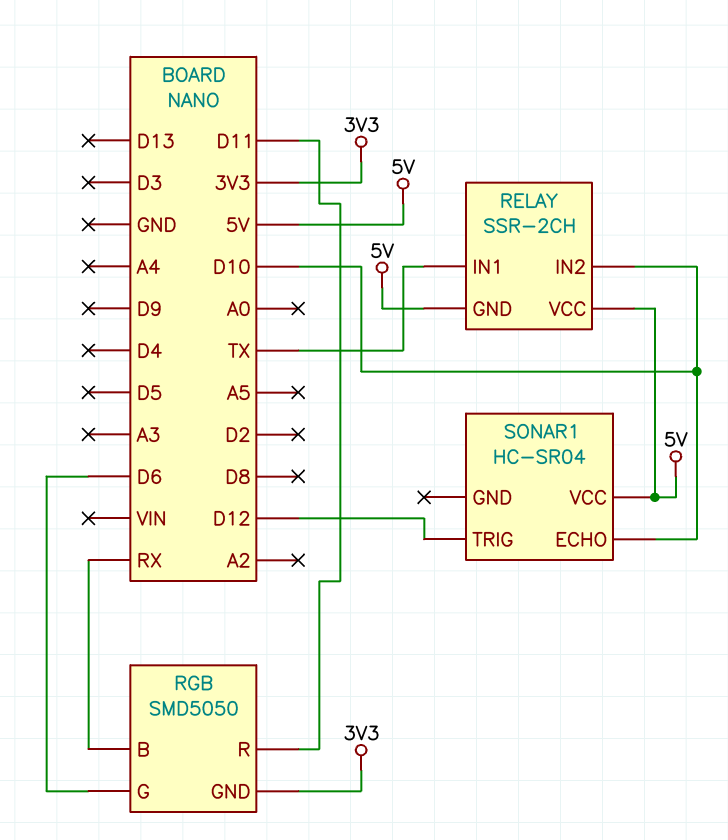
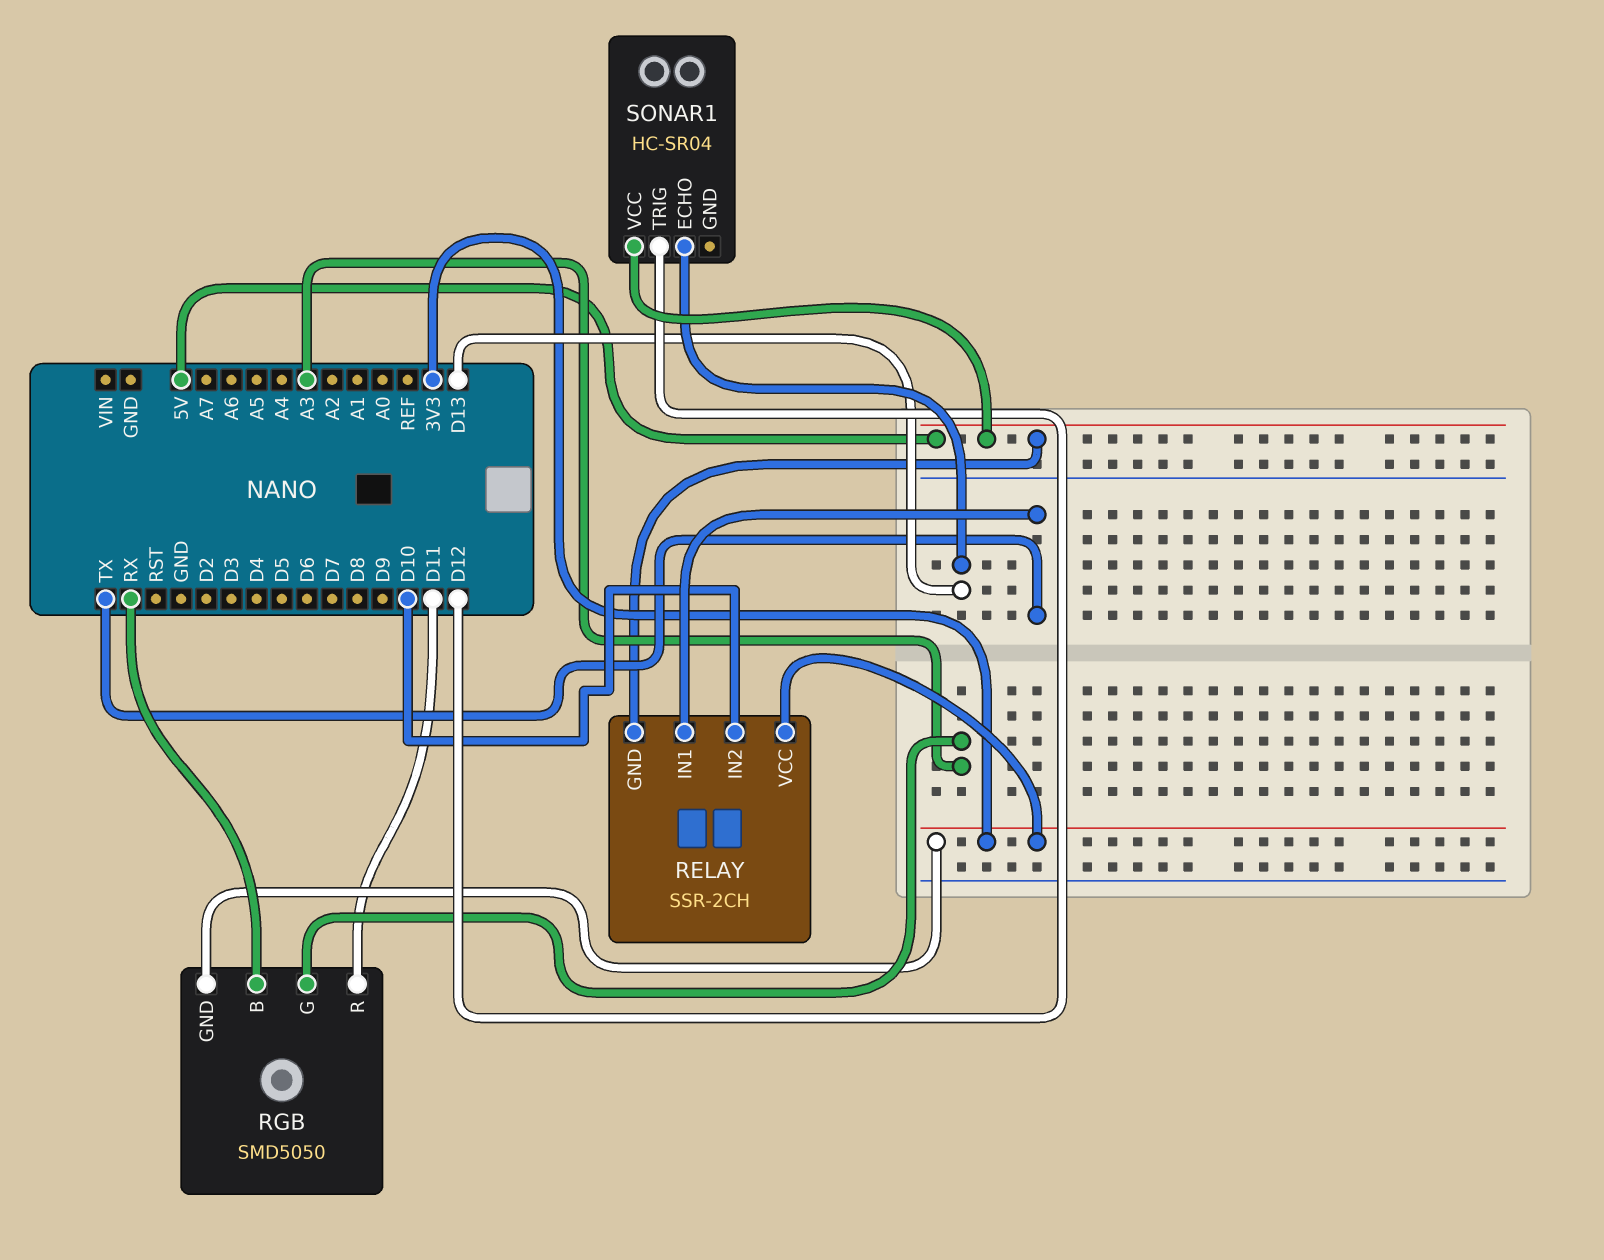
RELAY pin VCC: 5V -> 3V3
RGB pin G: D6 -> A3
SONAR1 pin ECHO: D10 -> D13

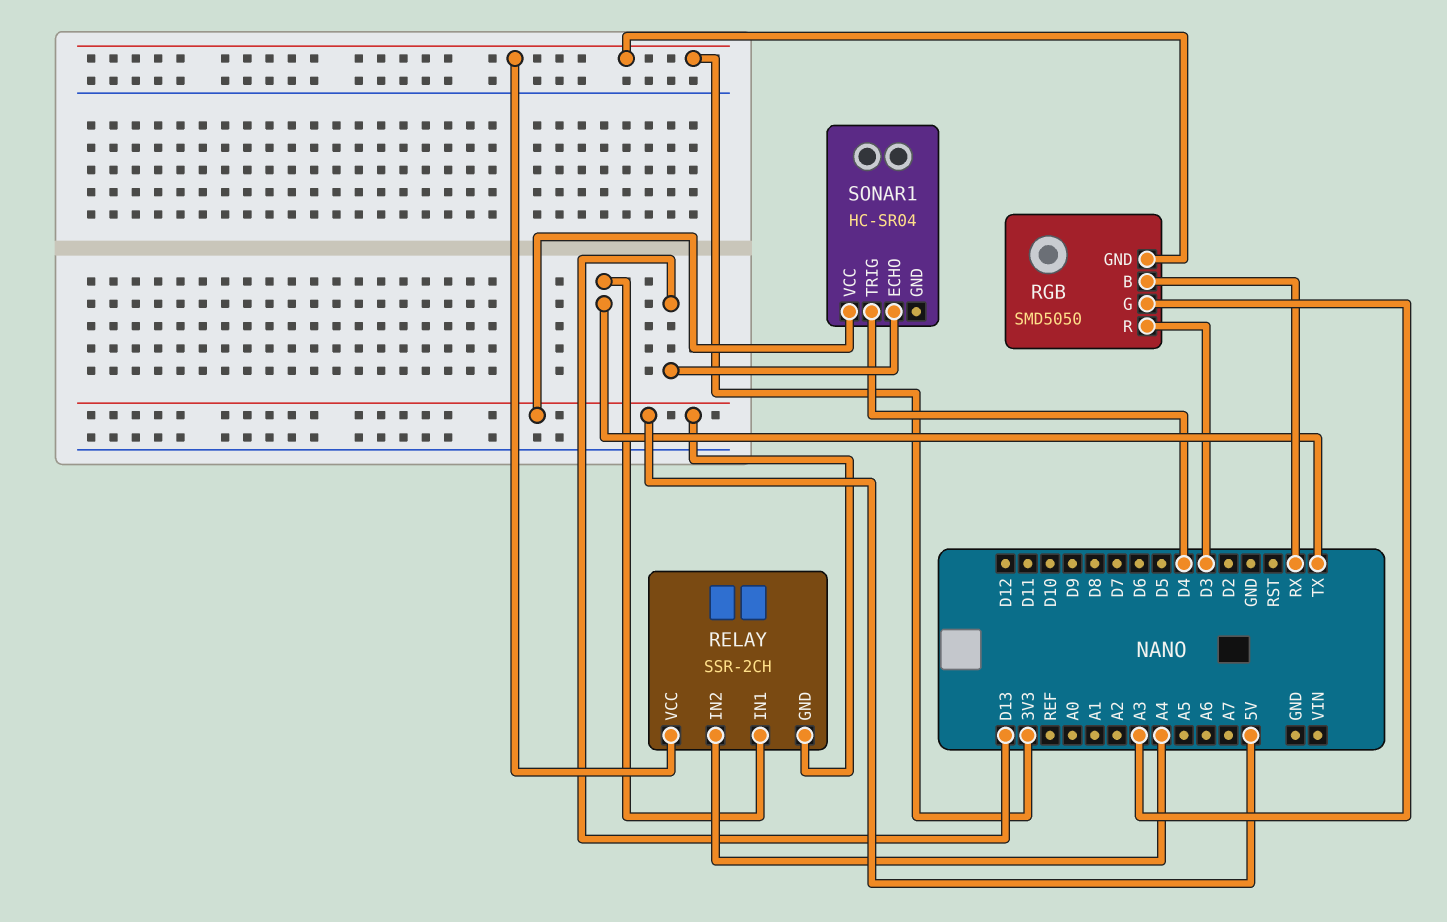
RELAY pin IN2: D10 -> A4
RGB pin R: D11 -> D3
SONAR1 pin TRIG: D12 -> D4

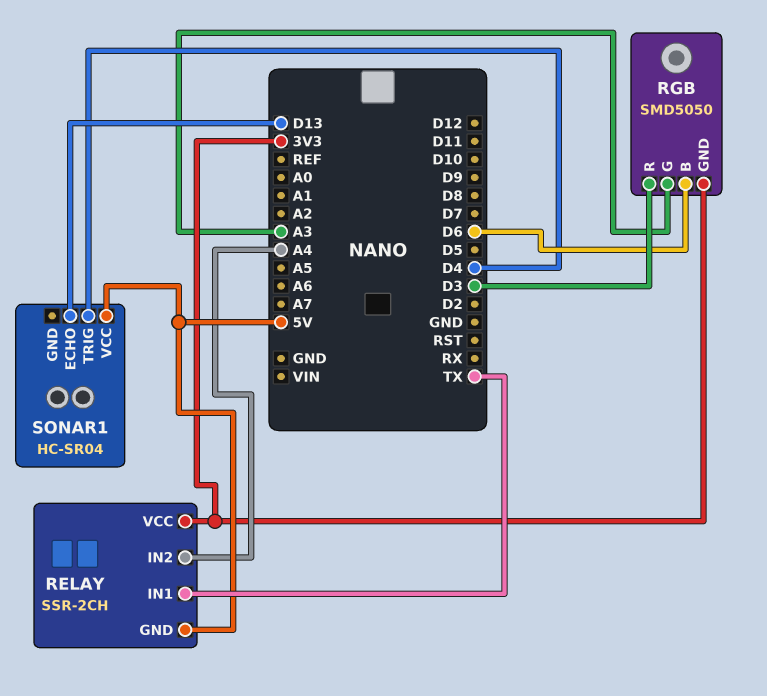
RGB pin B: RX -> D6

